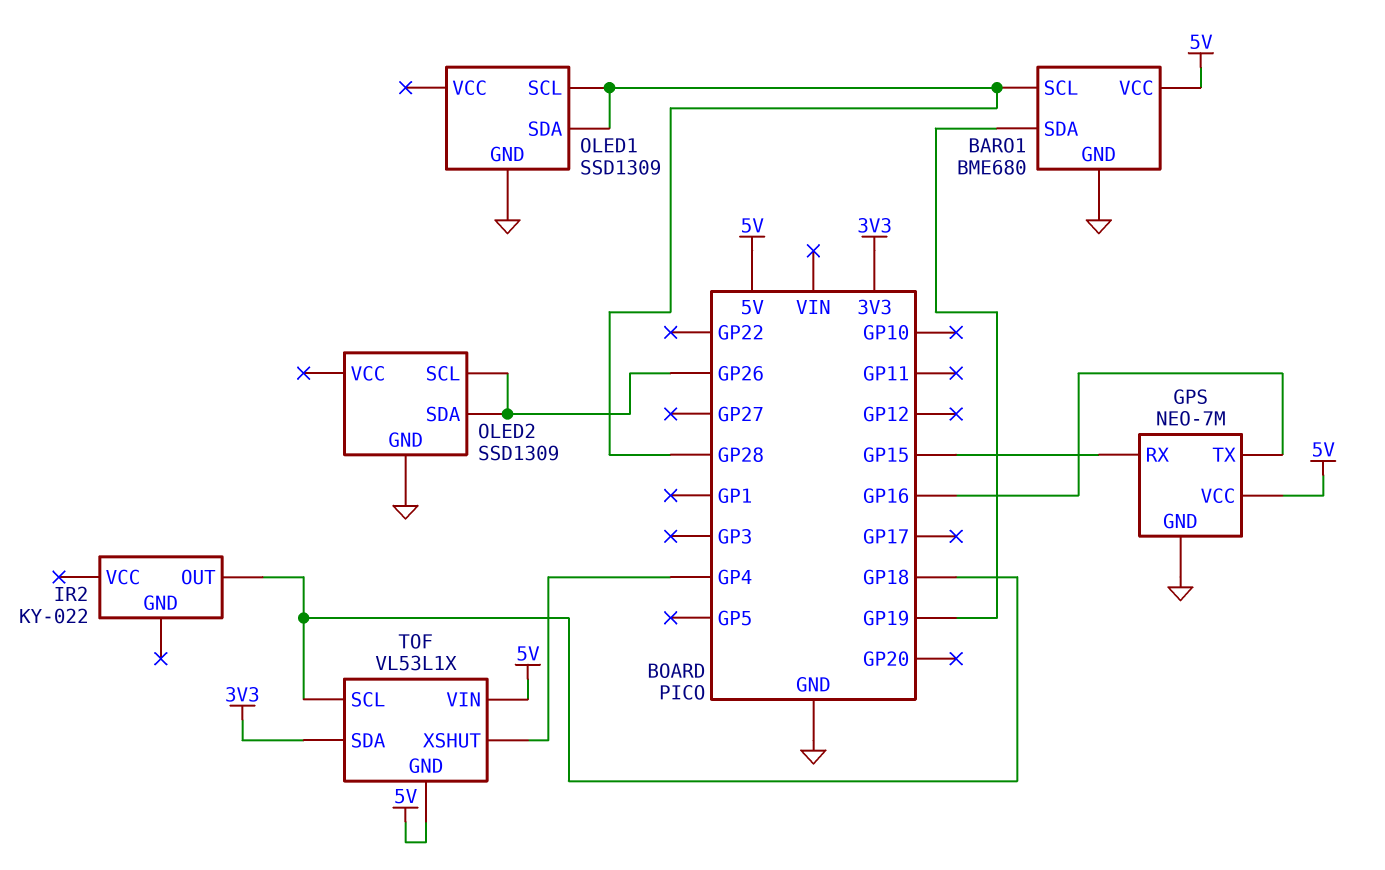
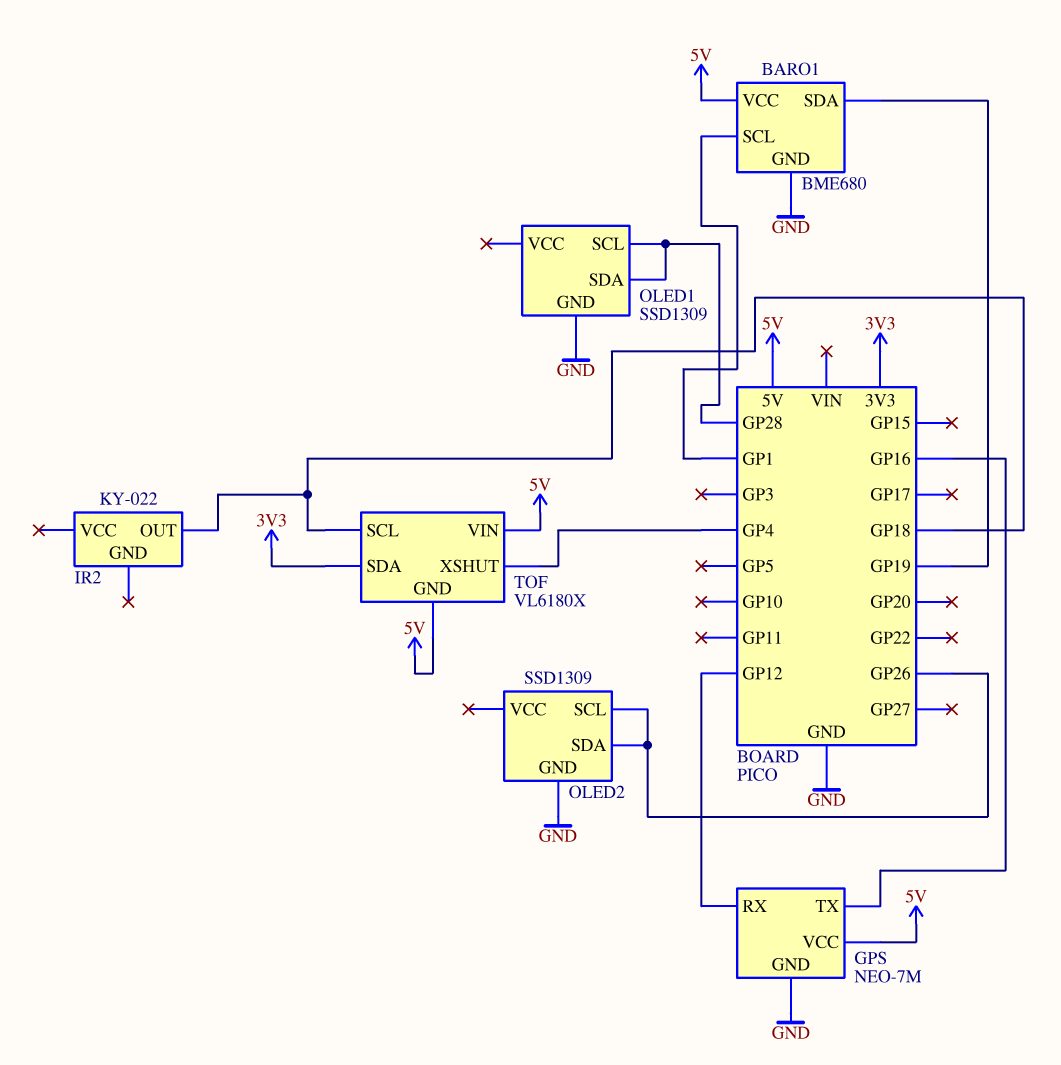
BARO1 pin SCL: GP28 -> GP1
GPS pin RX: GP15 -> GP12
TOF: VL53L1X -> VL6180X

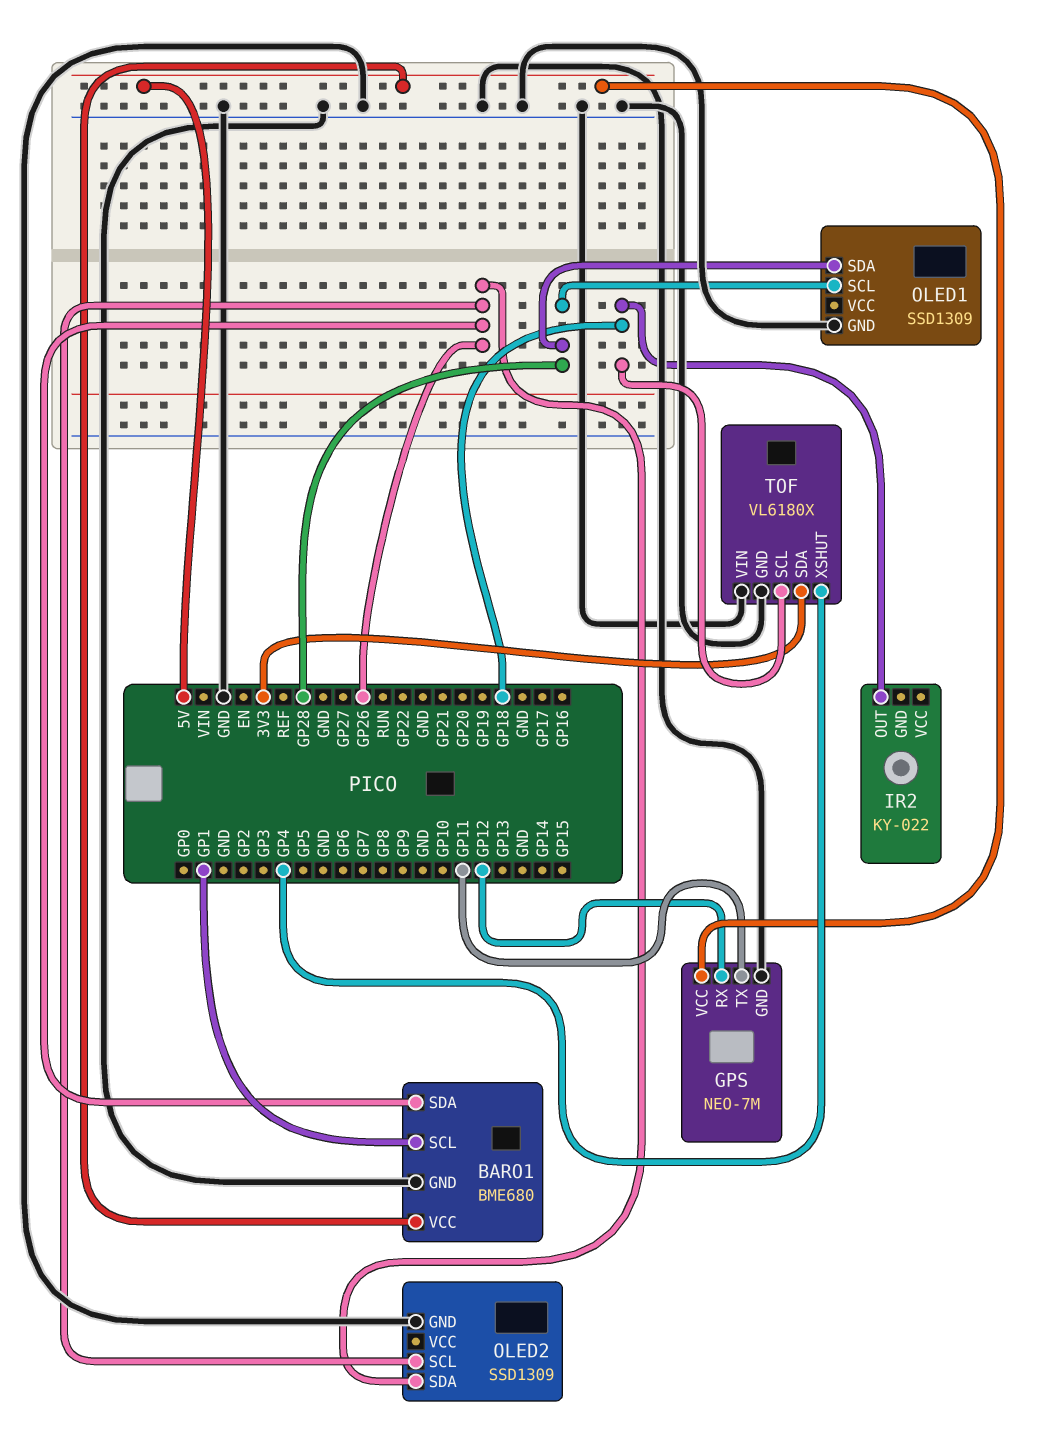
BARO1 pin SDA: GP19 -> GP26
GPS pin TX: GP16 -> GP11
TOF pin GND: 5V -> GND
TOF pin VIN: 5V -> GND

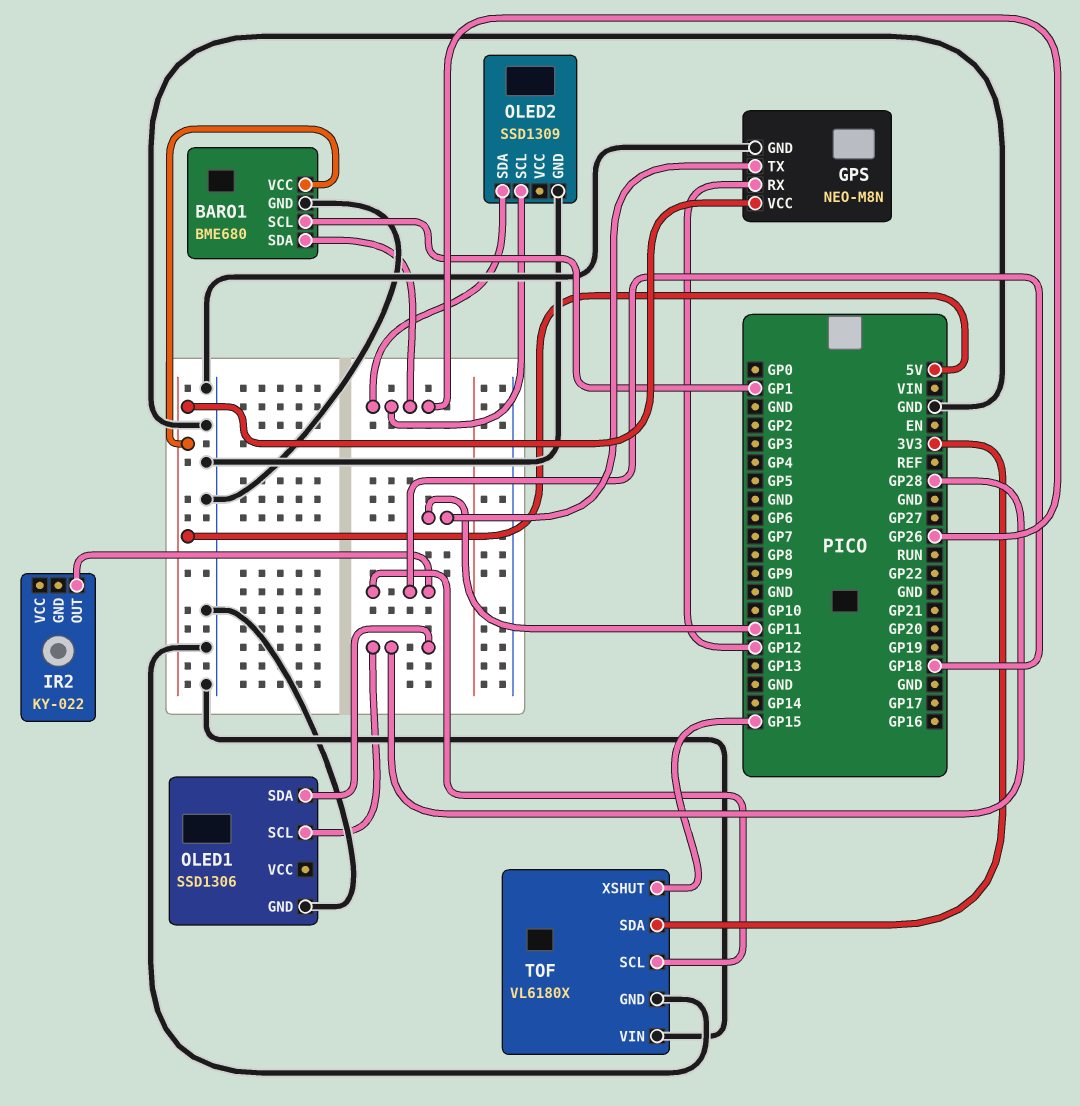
GPS: NEO-7M -> NEO-M8N
OLED1: SSD1309 -> SSD1306
TOF pin XSHUT: GP4 -> GP15

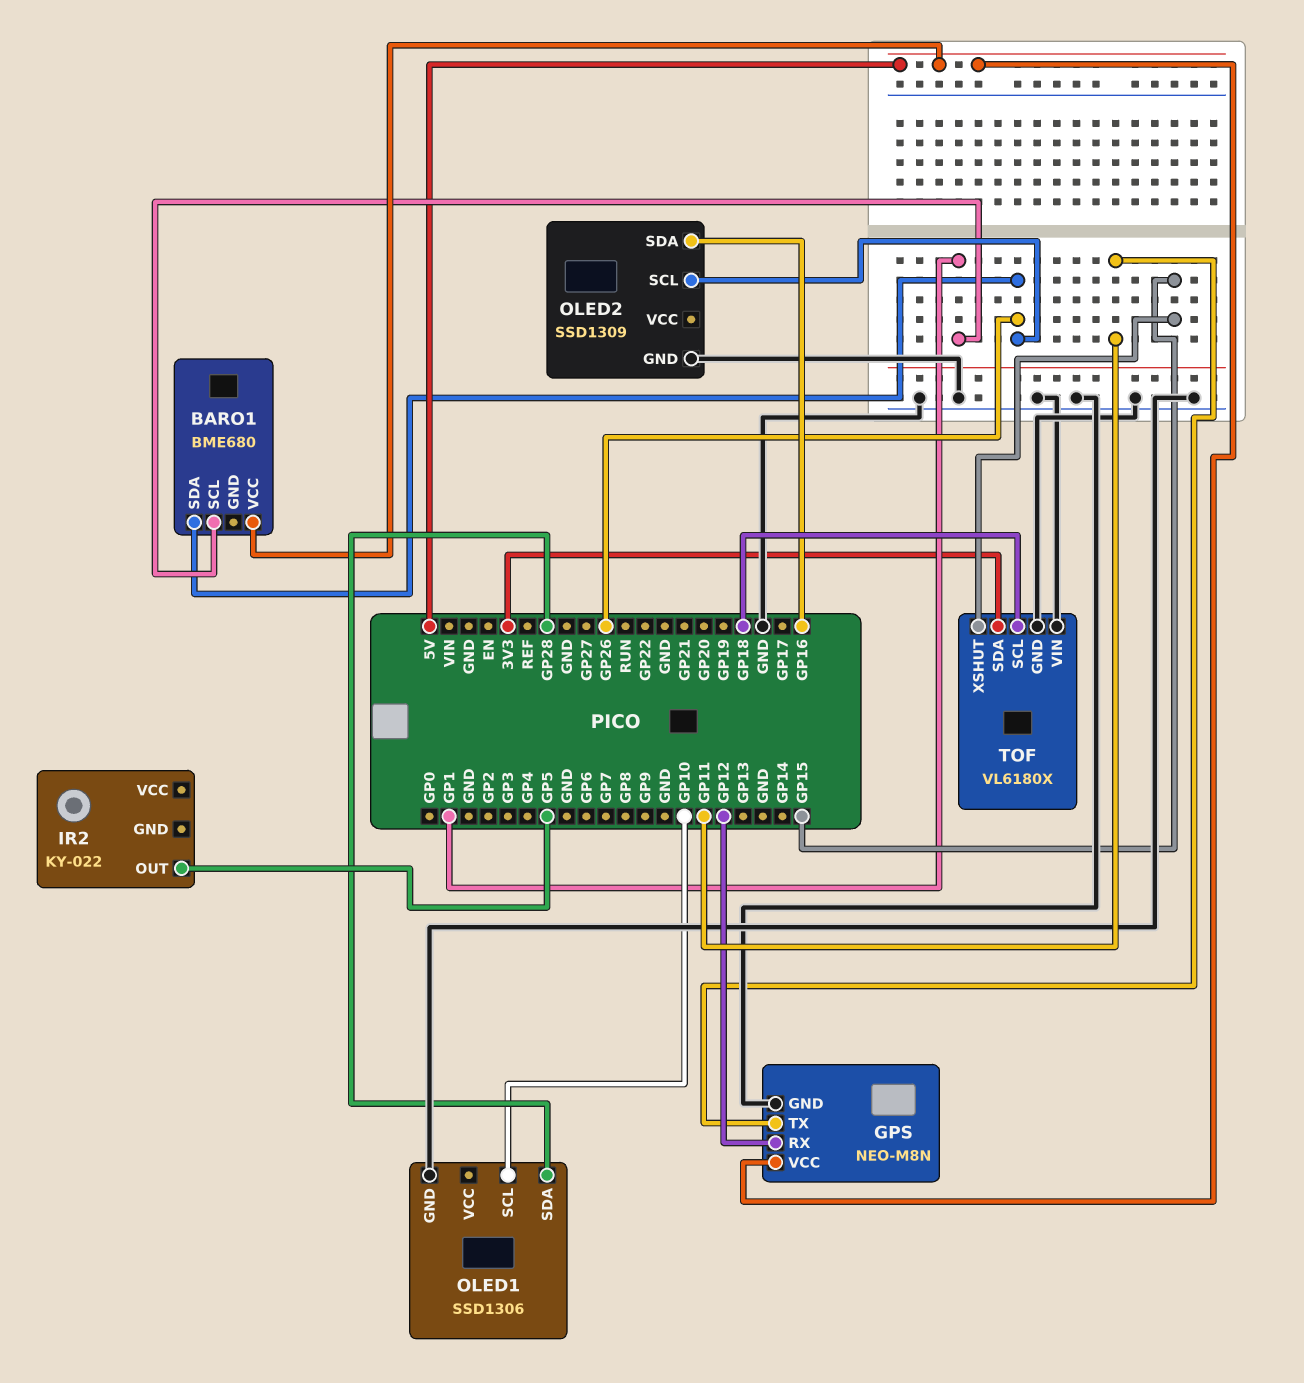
BARO1 pin GND: GND -> none
IR2 pin OUT: GP18 -> GP5
OLED1 pin SCL: GP28 -> GP10
OLED2 pin SDA: GP26 -> GP16

